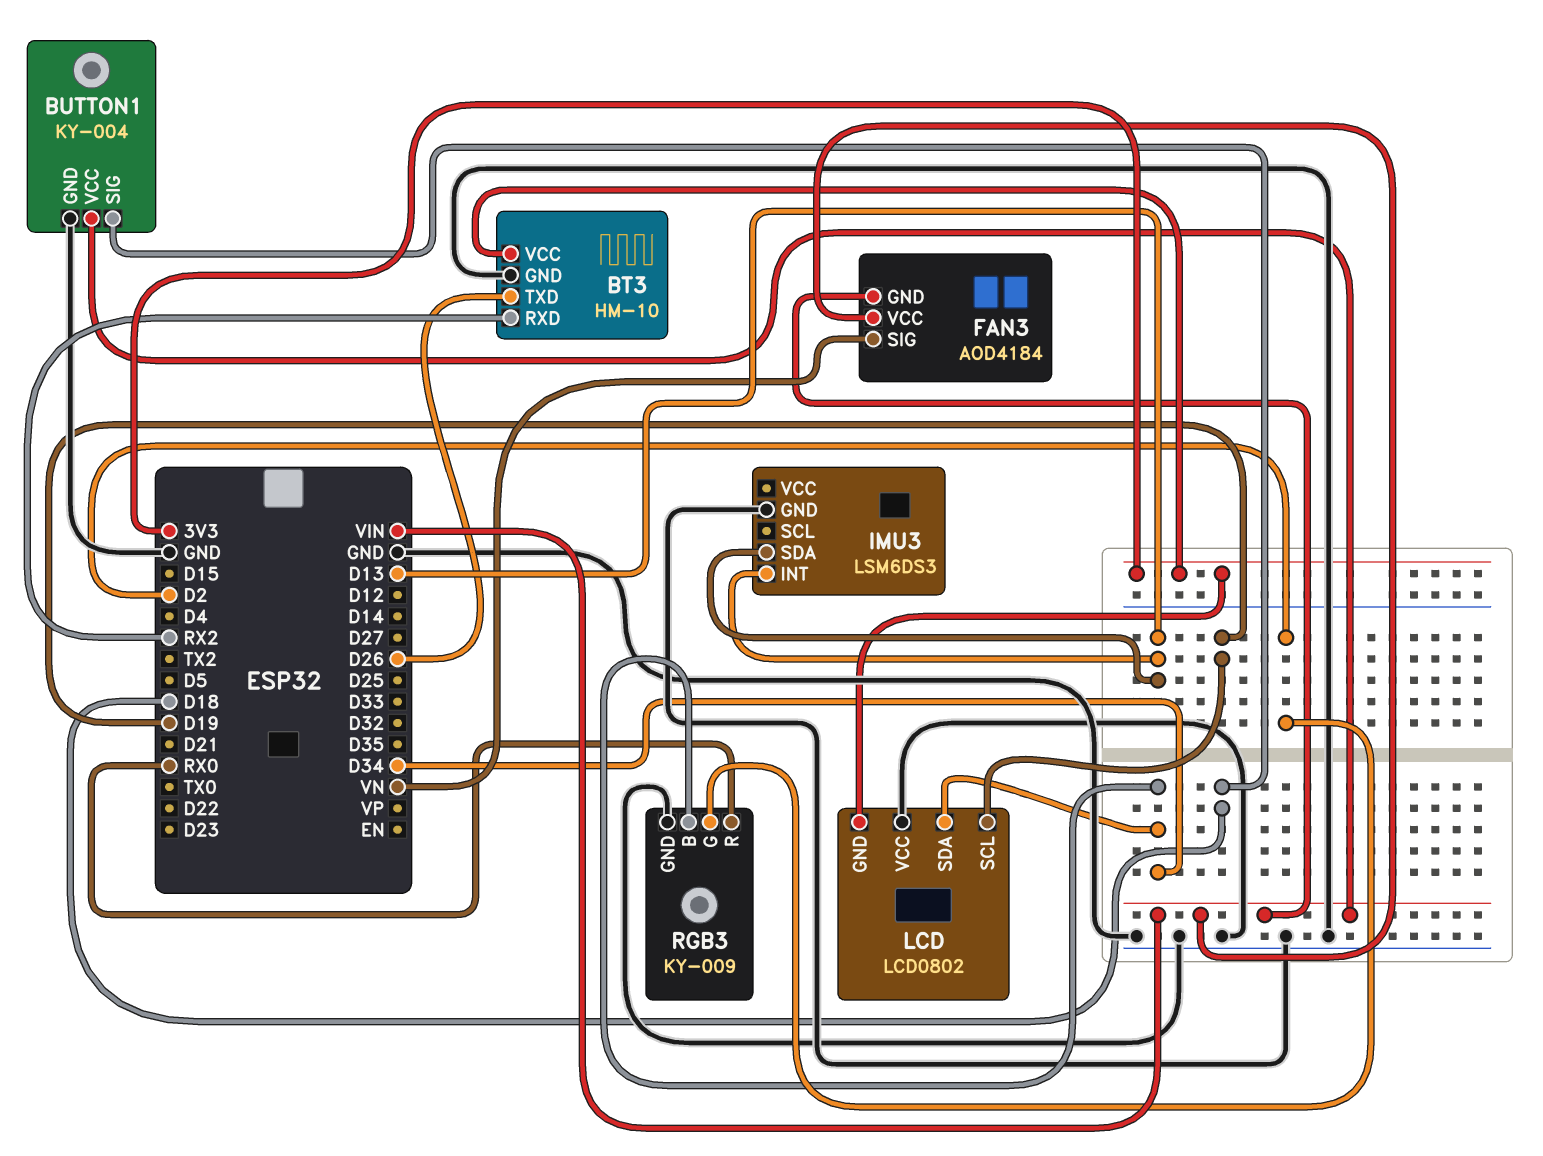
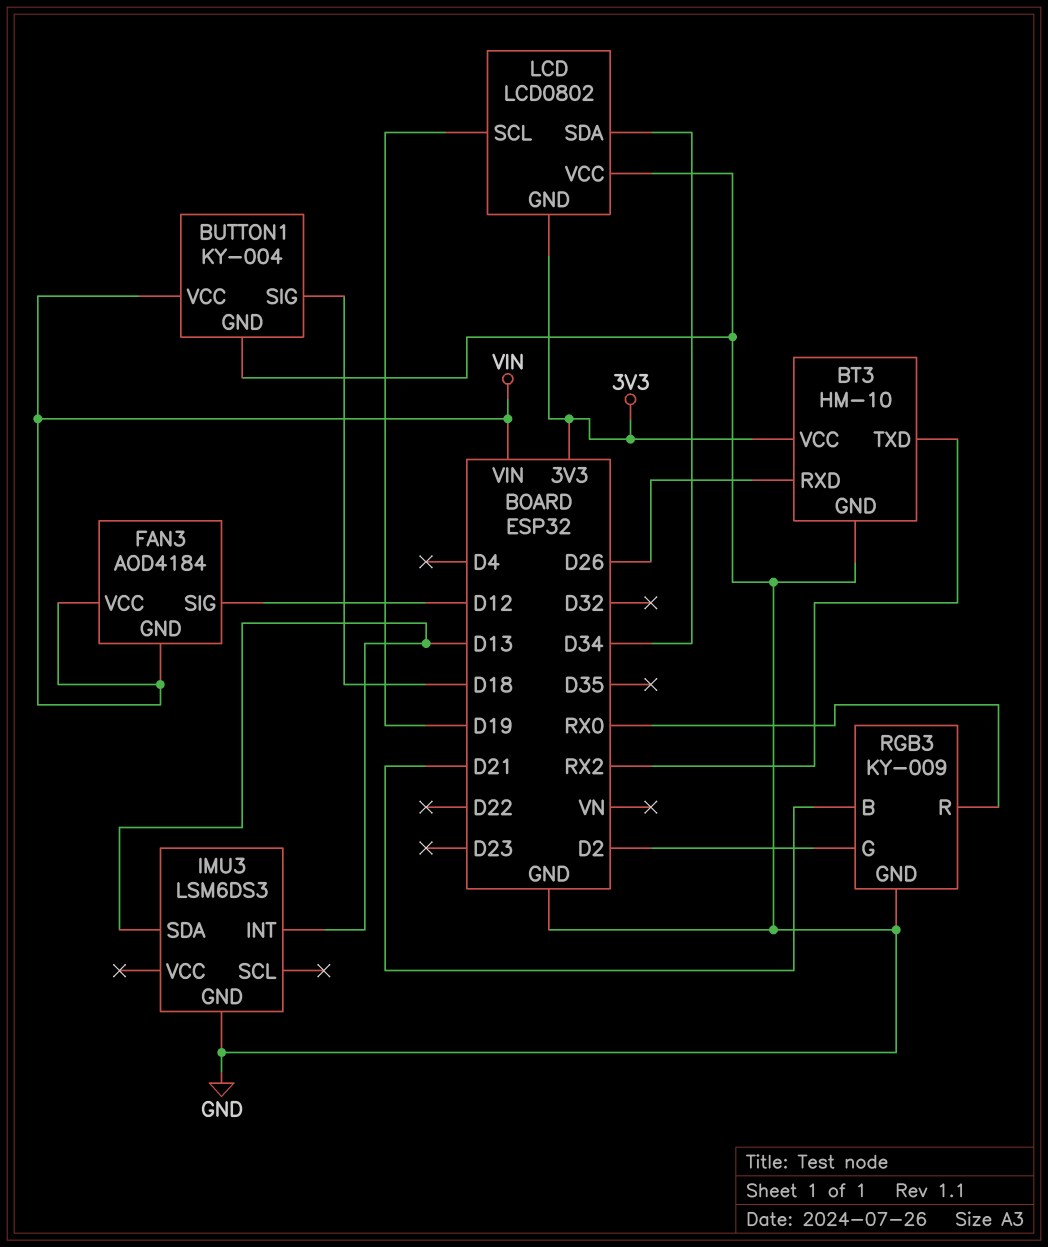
BT3 pin RXD: RX2 -> D26
BT3 pin TXD: D26 -> RX2
FAN3 pin SIG: VN -> D12
RGB3 pin B: D34 -> D21

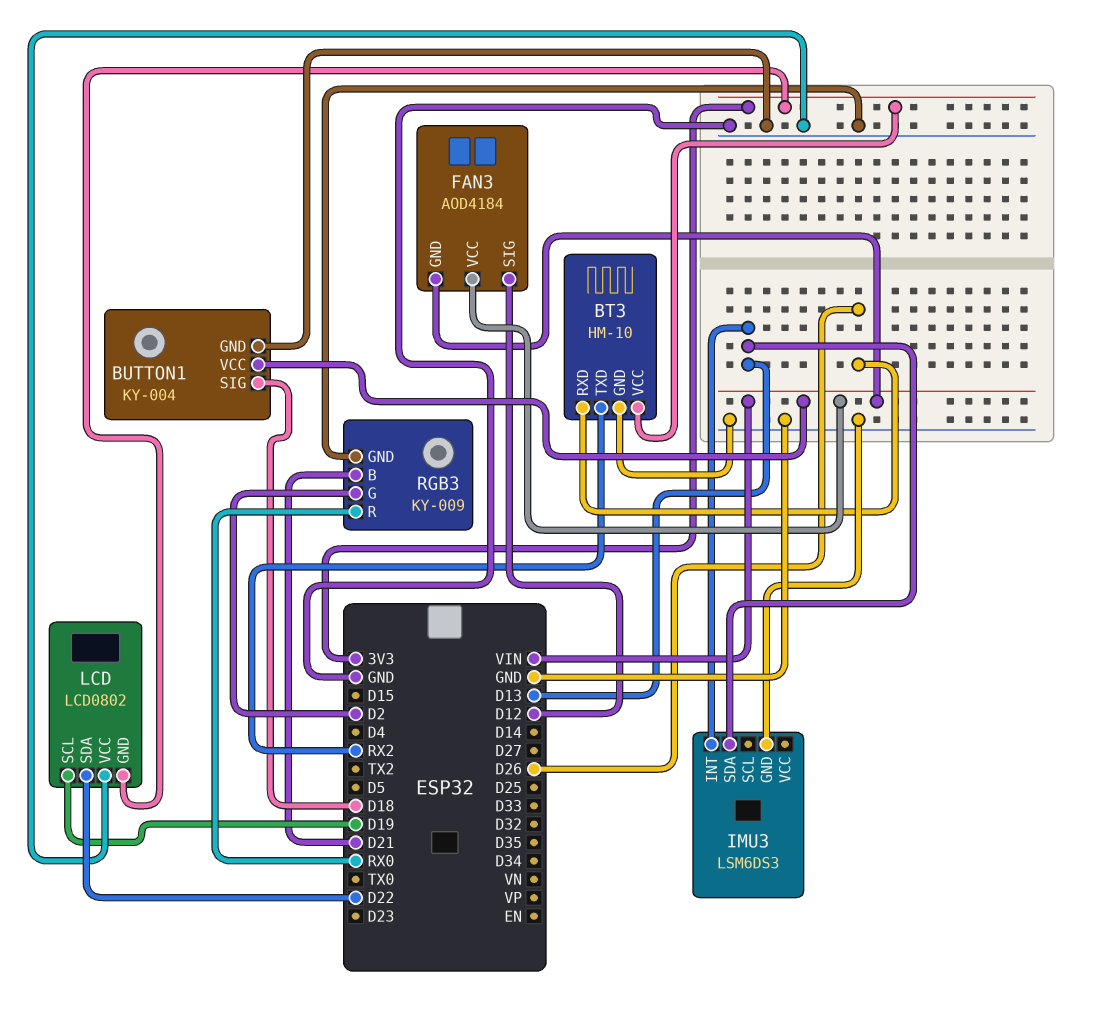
LCD pin SDA: D34 -> D22

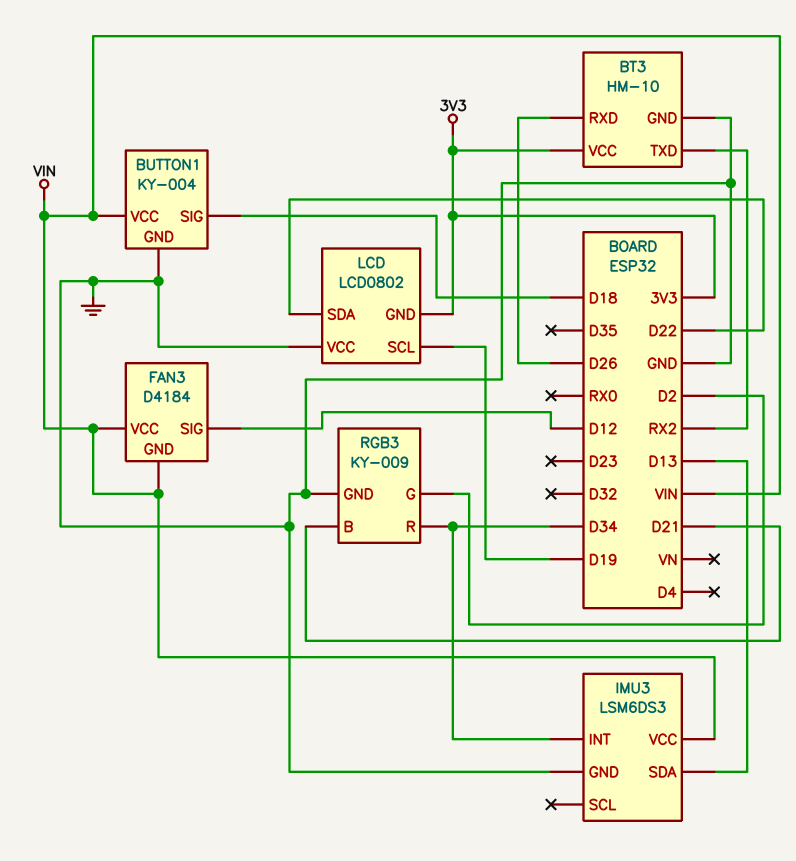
FAN3: AOD4184 -> D4184
IMU3 pin INT: D13 -> D34
IMU3 pin VCC: none -> VIN
RGB3 pin R: RX0 -> D34

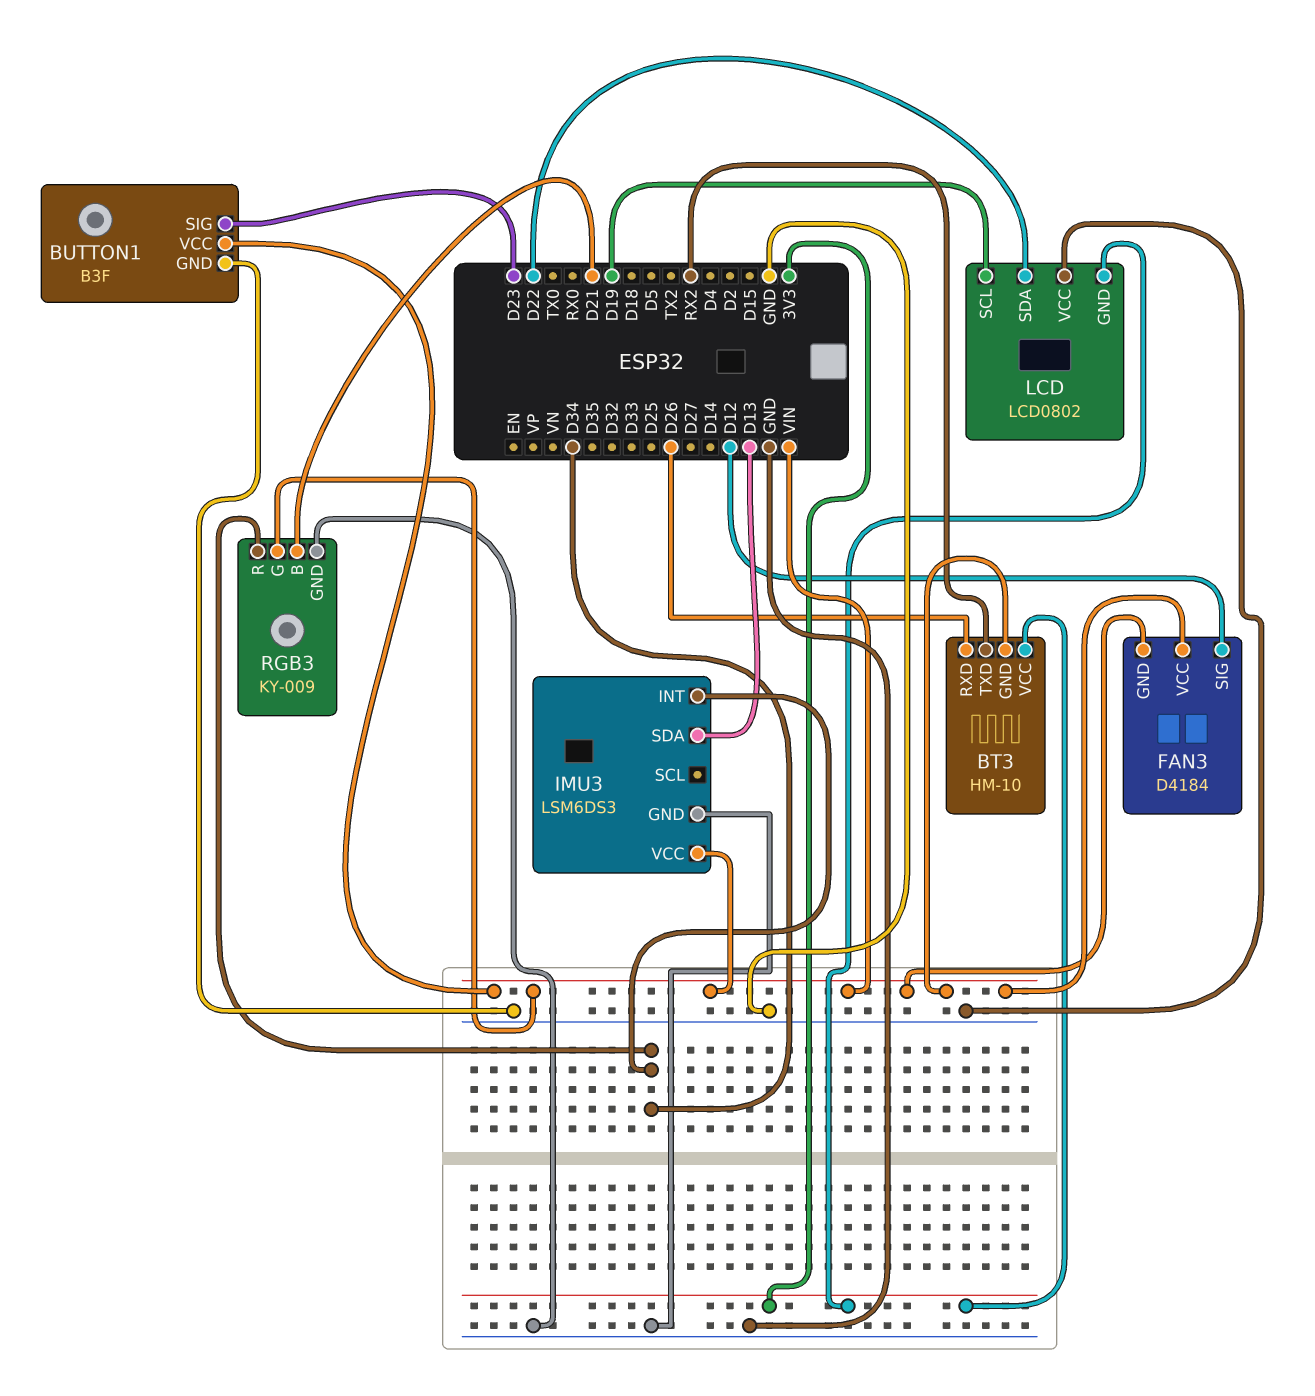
BT3 pin GND: GND -> VIN
BUTTON1: KY-004 -> B3F
BUTTON1 pin SIG: D18 -> D23
RGB3 pin G: D2 -> VIN

